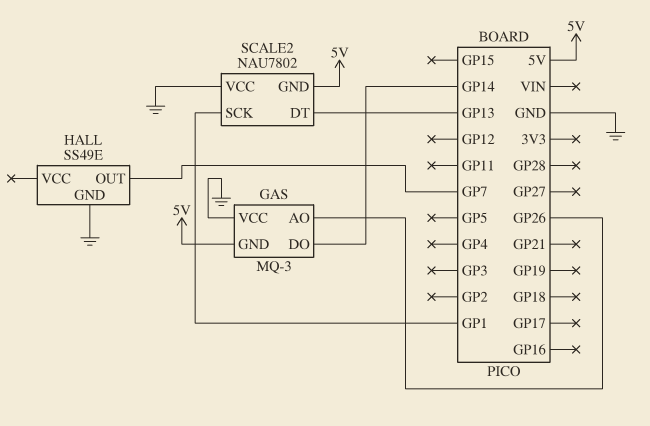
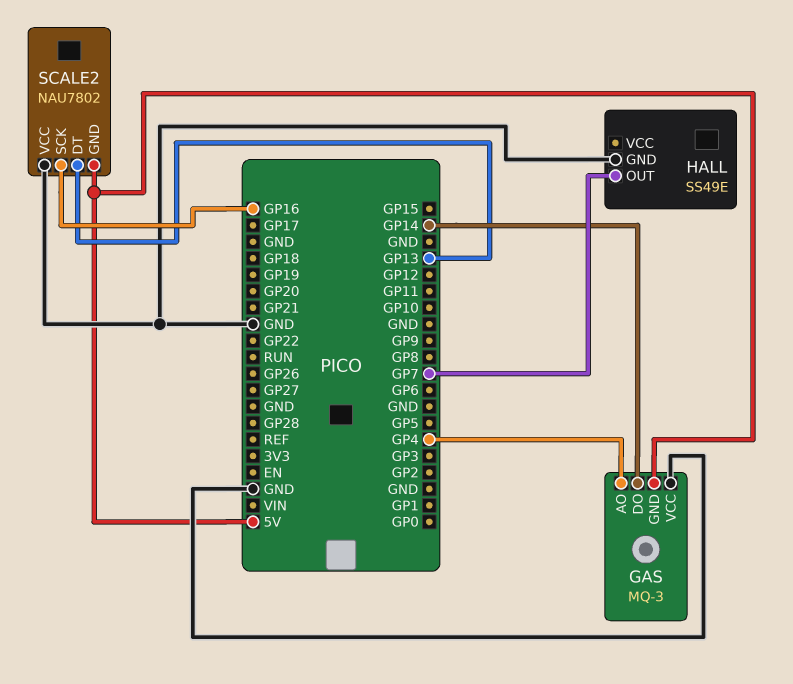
GAS pin AO: GP26 -> GP4
SCALE2 pin SCK: GP1 -> GP16

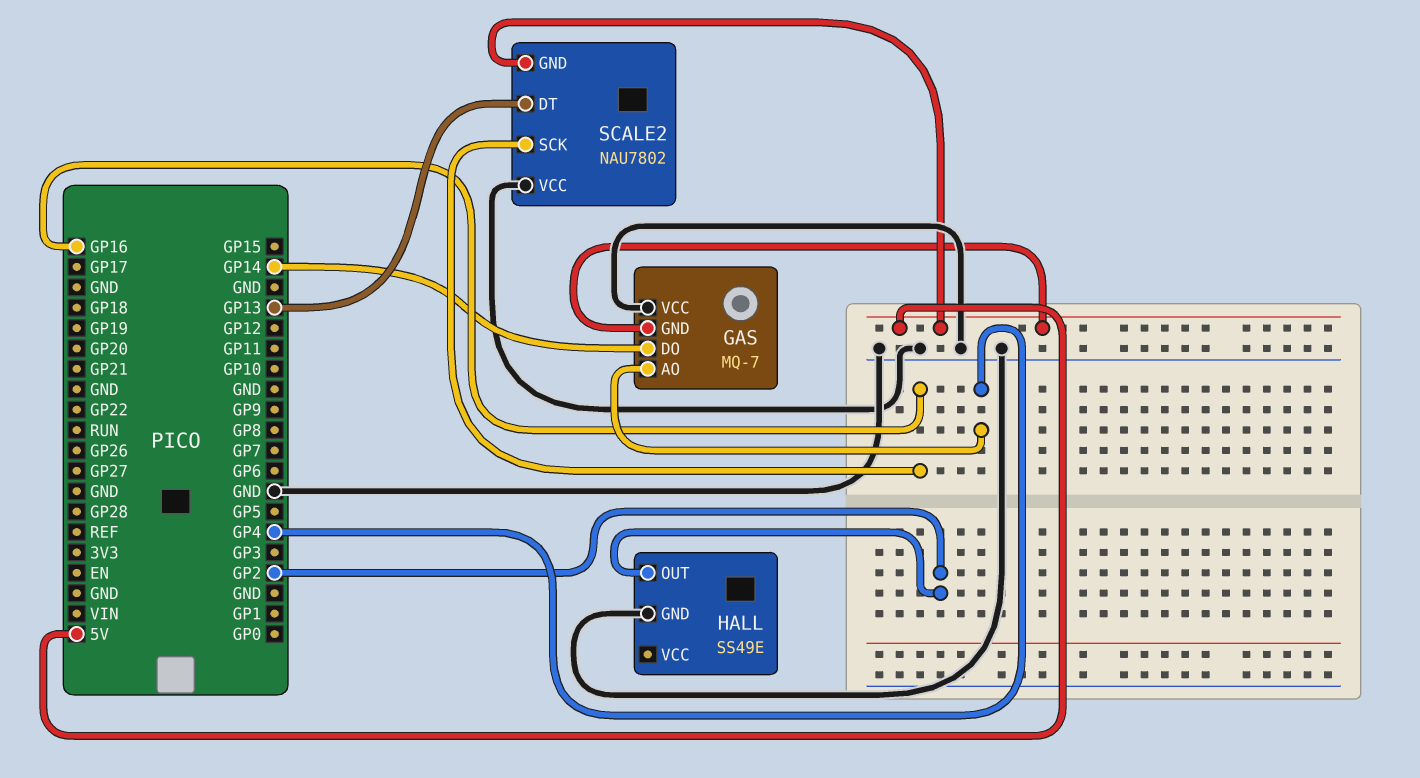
GAS: MQ-3 -> MQ-7
HALL pin OUT: GP7 -> GP2

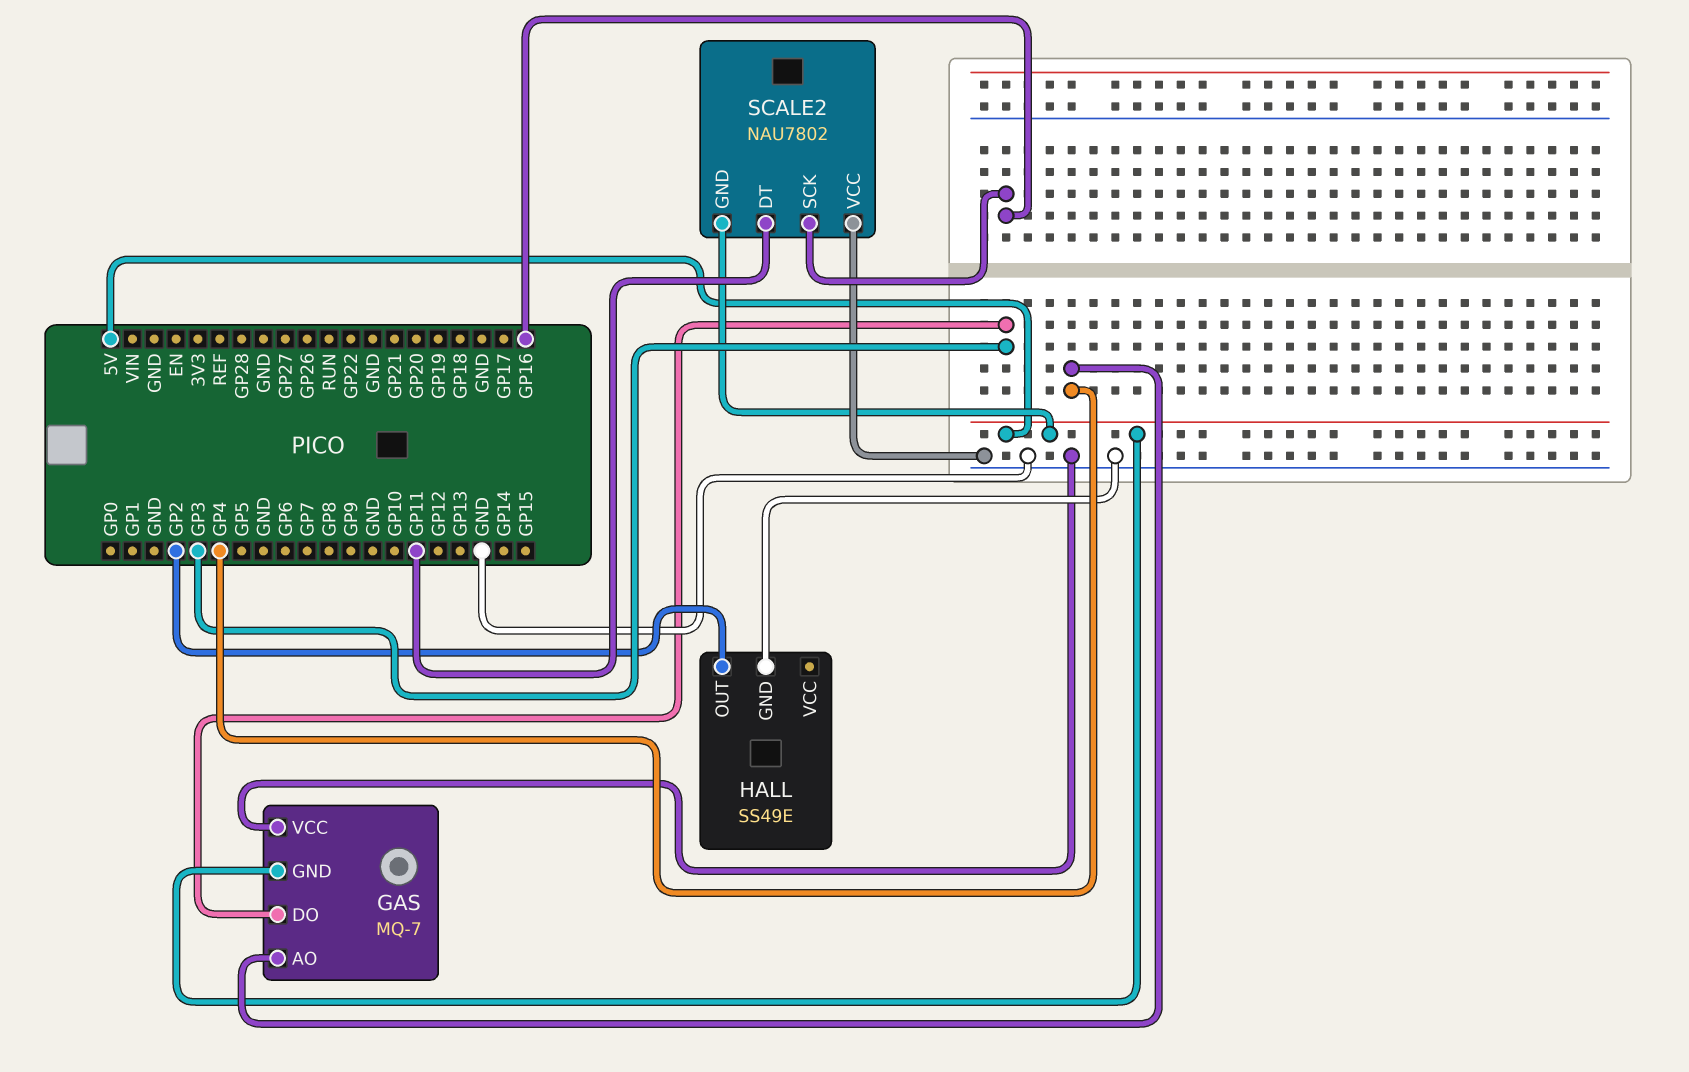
GAS pin DO: GP14 -> GP3
SCALE2 pin DT: GP13 -> GP11

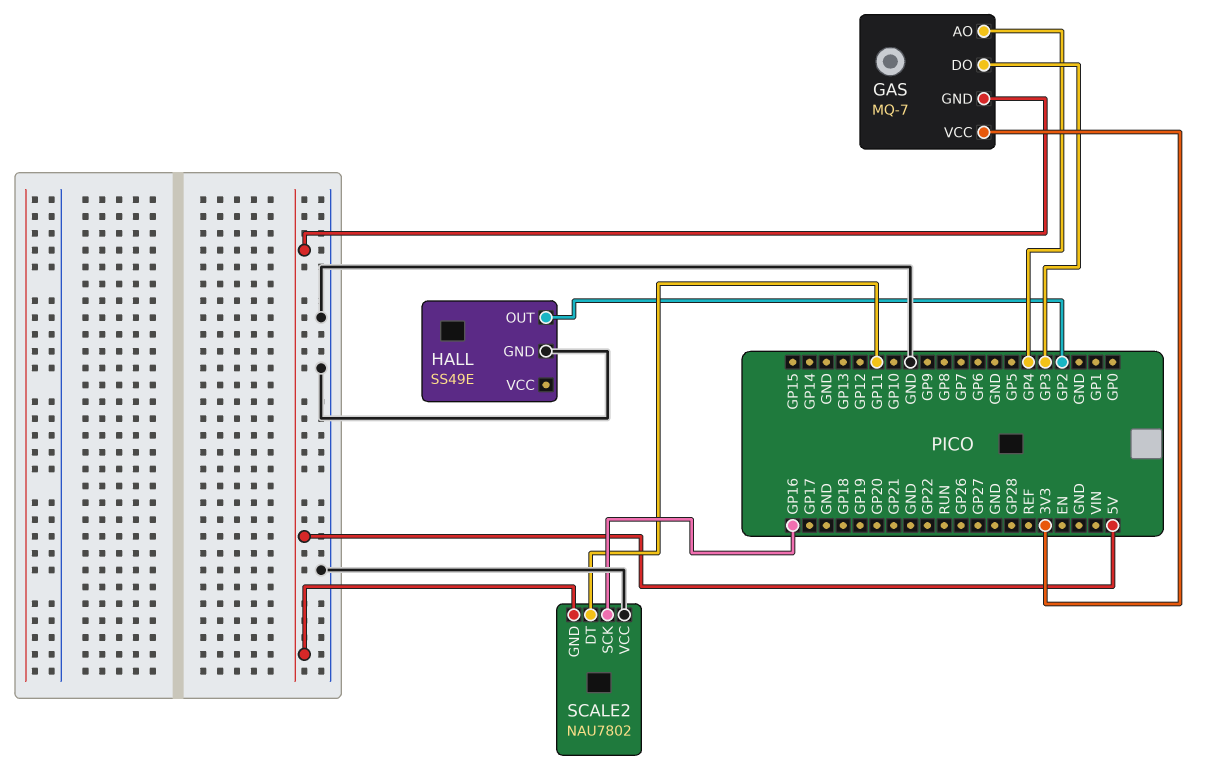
GAS pin VCC: GND -> 3V3

